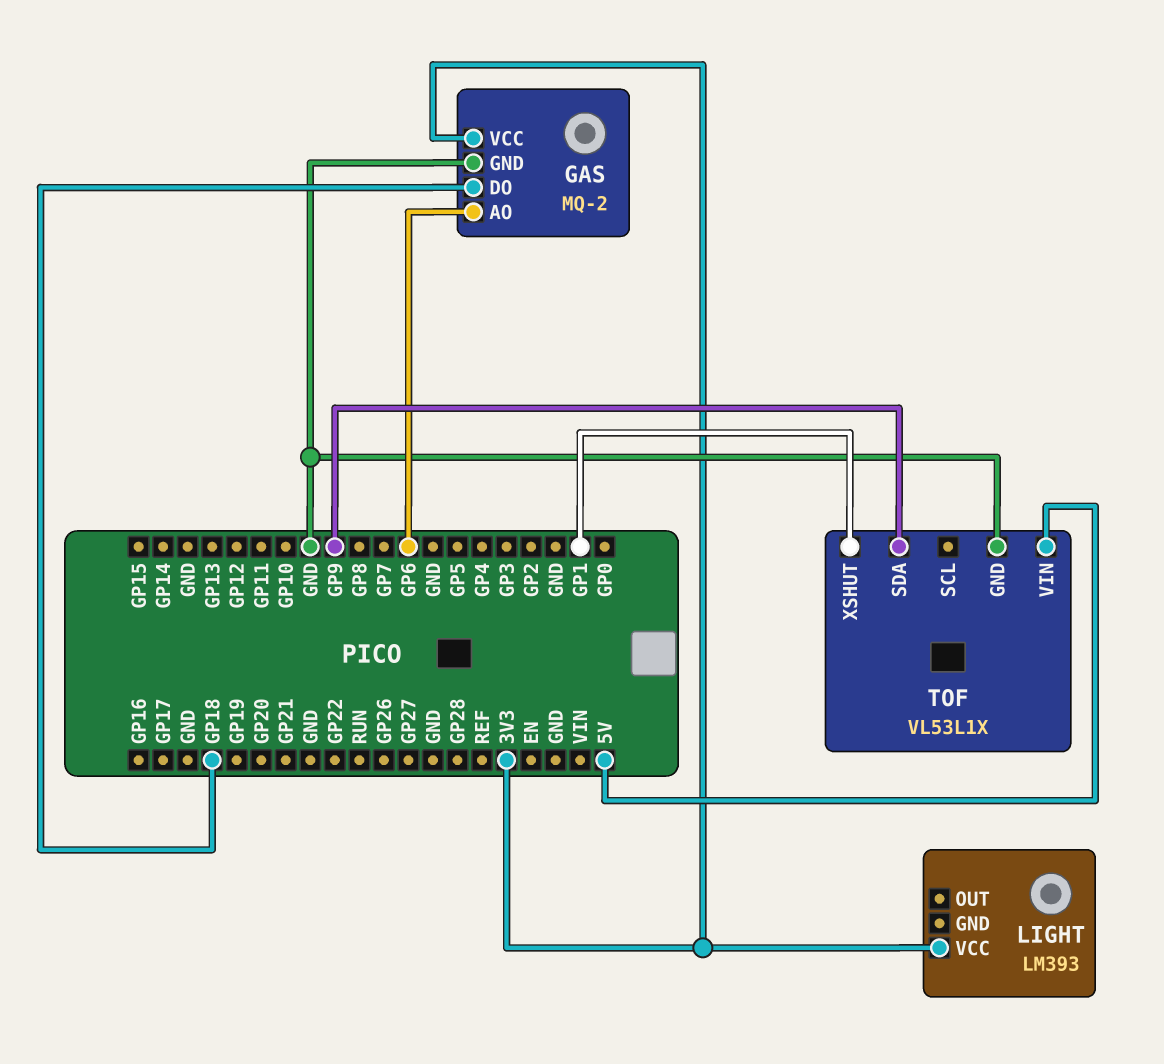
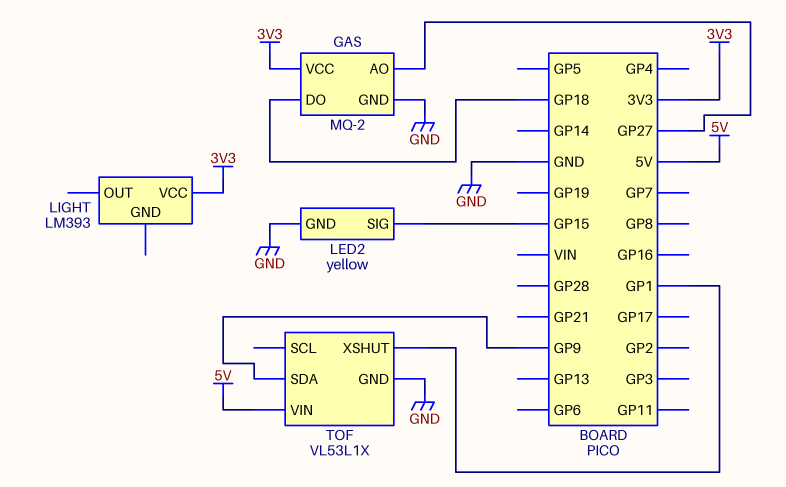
GAS pin AO: GP6 -> GP27
LED2: none -> yellow
LED2 pin GND: none -> GND
LED2 pin SIG: none -> GP15

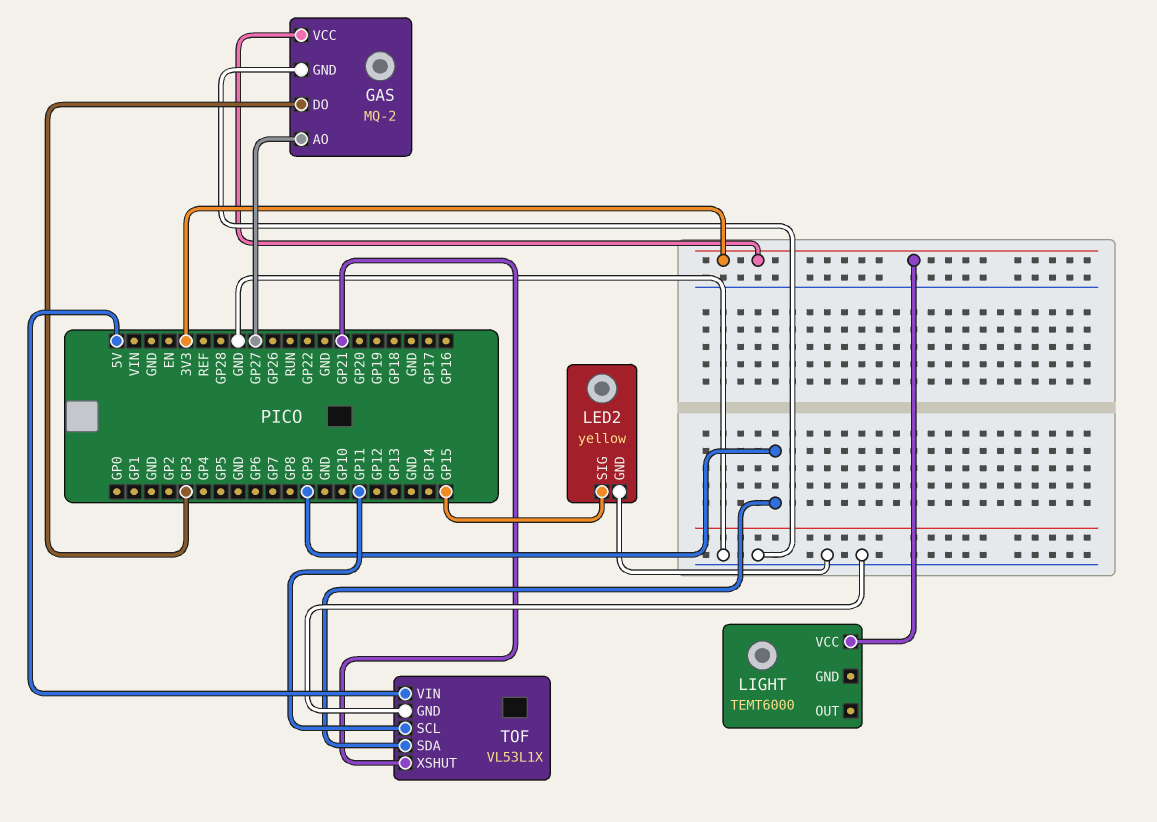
GAS pin DO: GP18 -> GP3
LIGHT: LM393 -> TEMT6000
TOF pin SCL: none -> GP11
TOF pin XSHUT: GP1 -> GP21

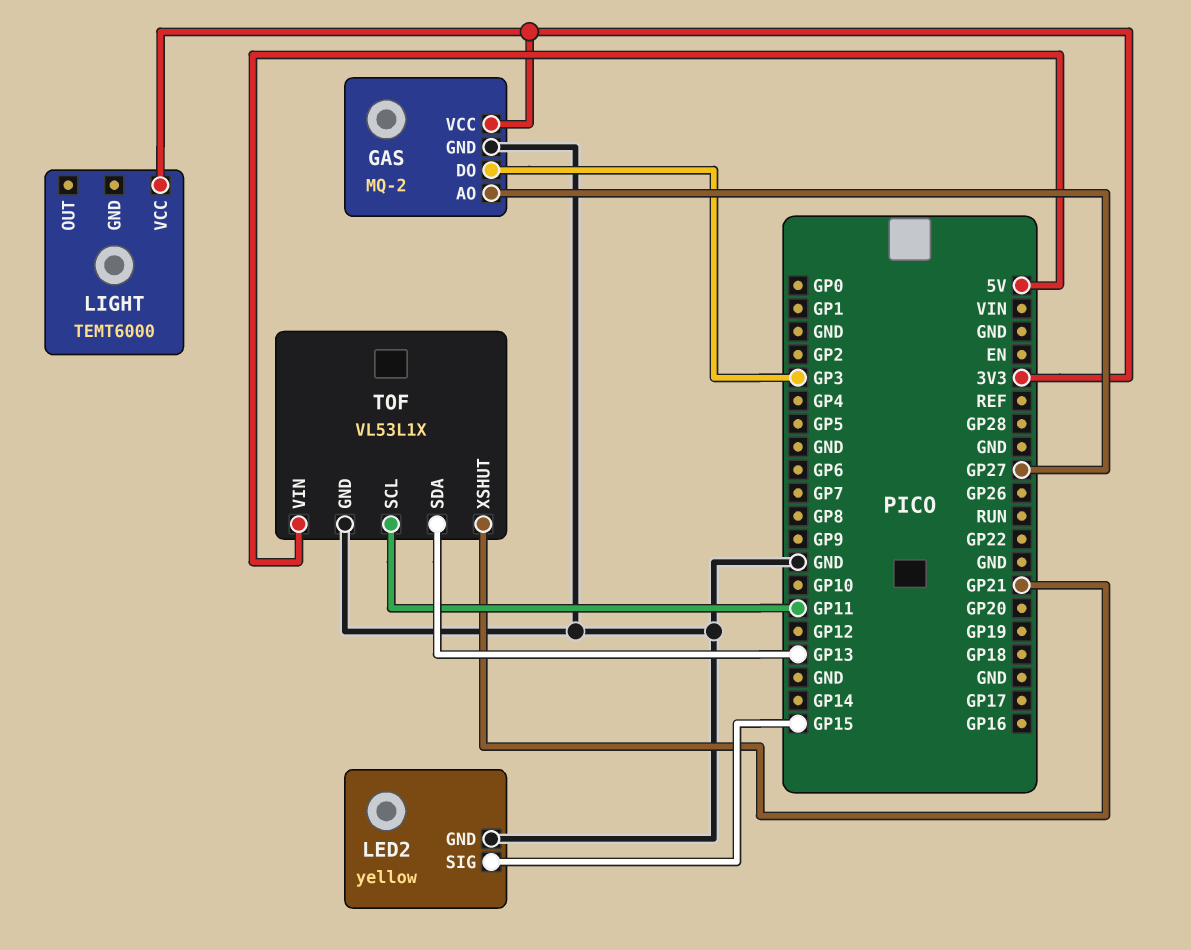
TOF pin SDA: GP9 -> GP13

